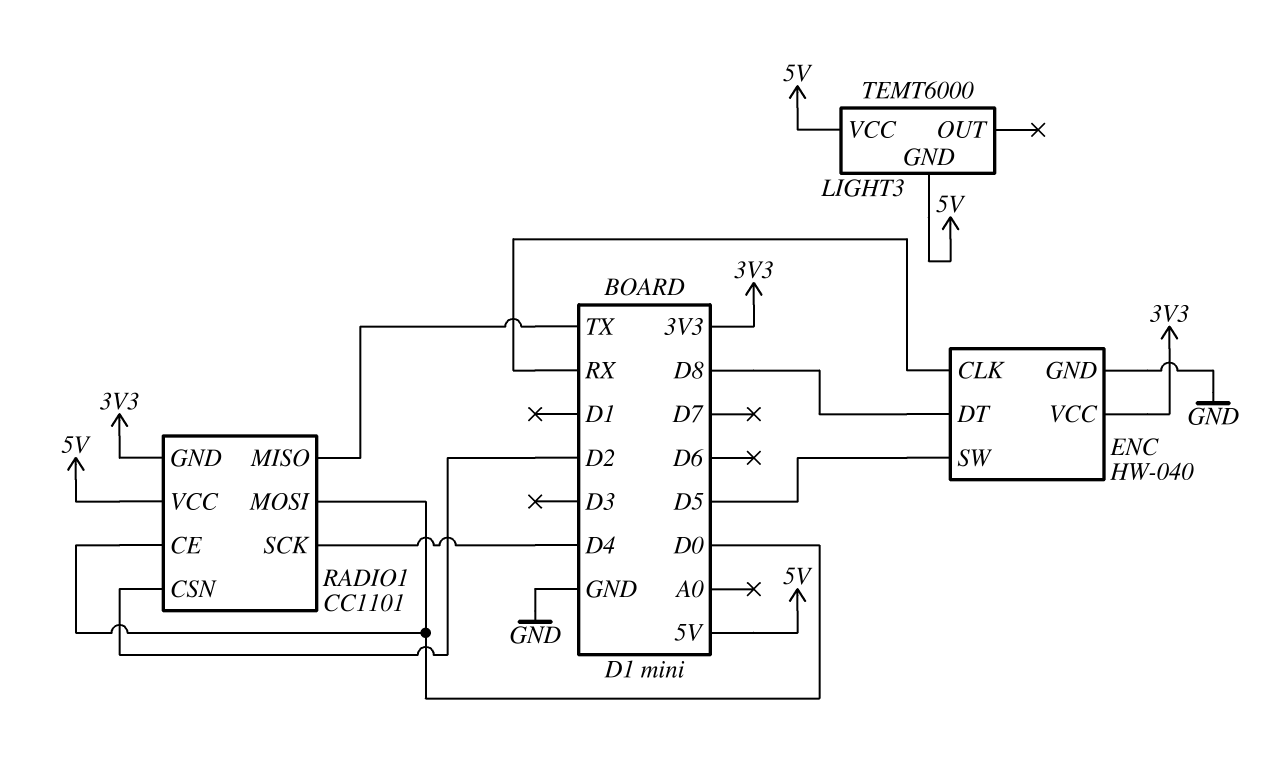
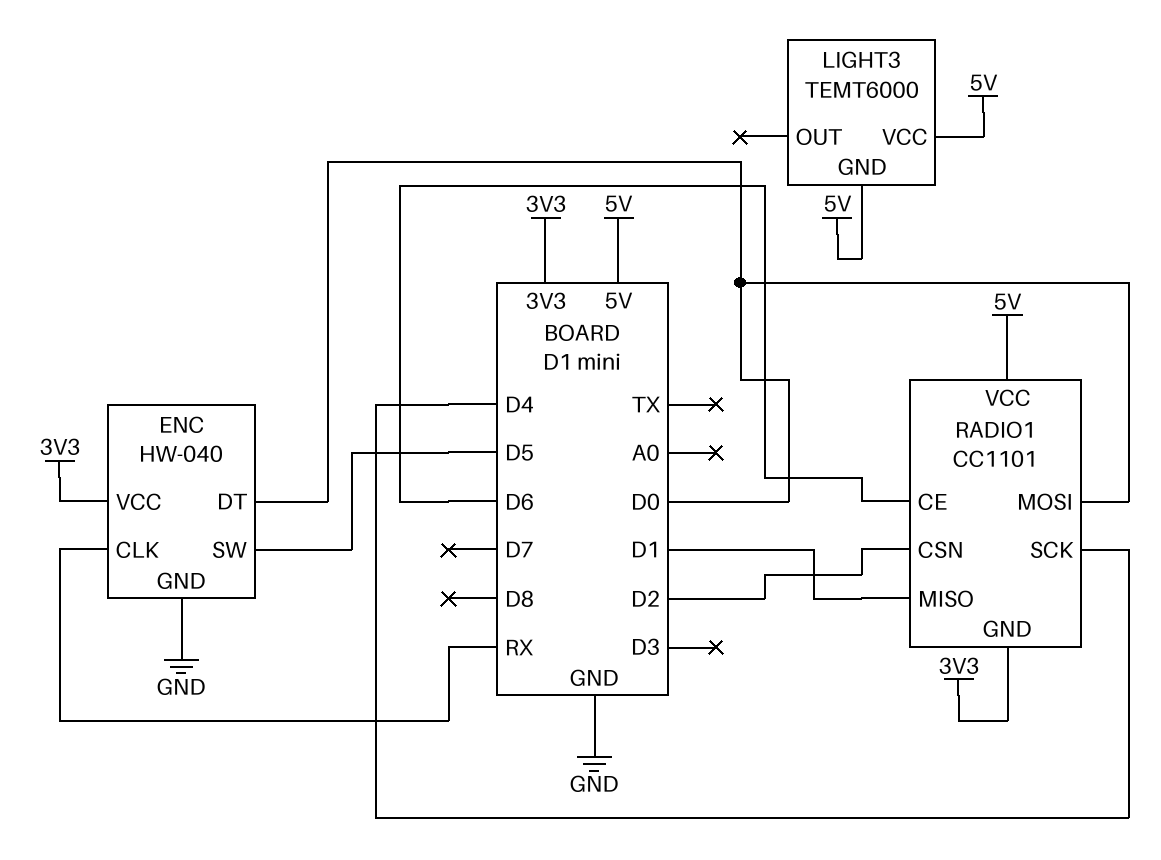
ENC pin DT: D8 -> D0
RADIO1 pin CE: D0 -> D6
RADIO1 pin MISO: TX -> D1

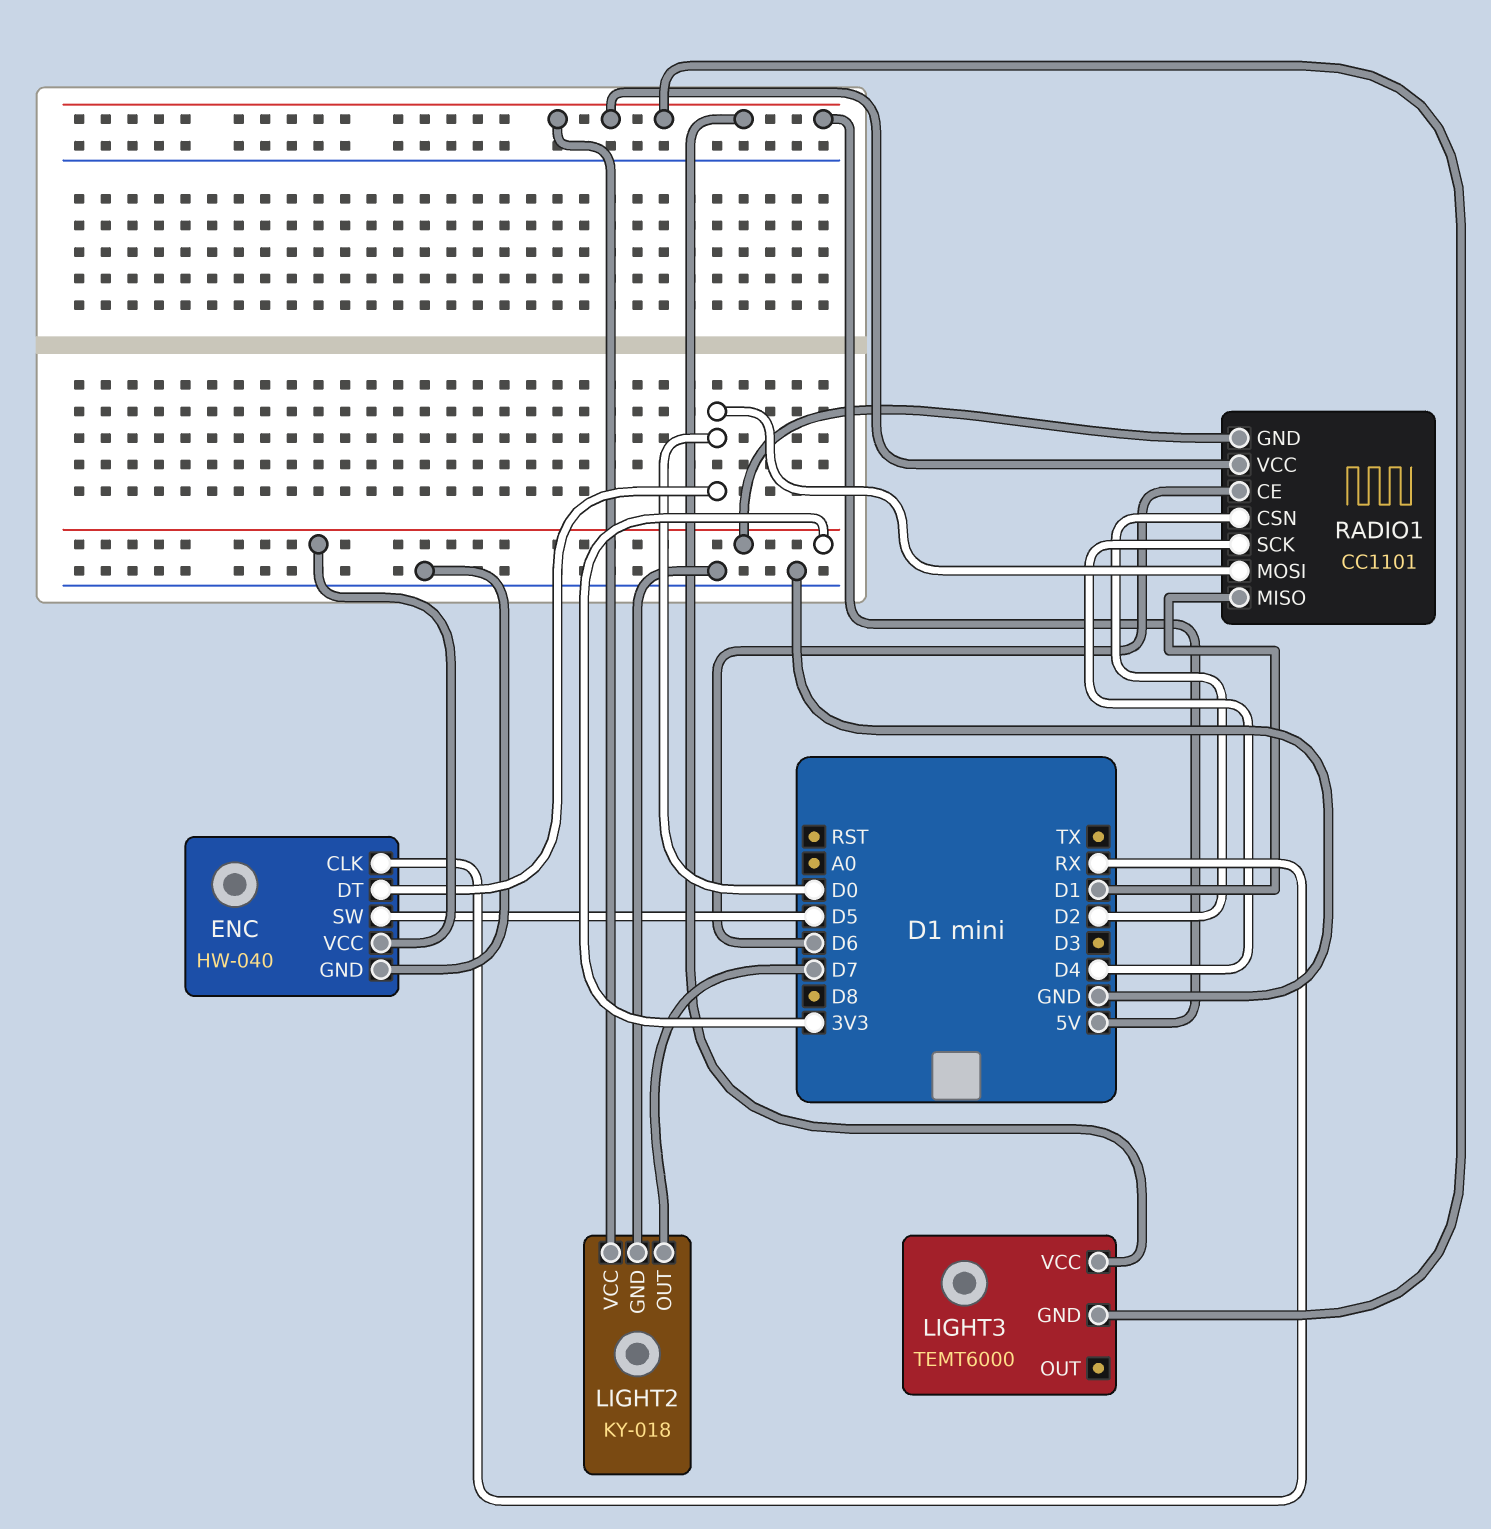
LIGHT2: none -> KY-018
LIGHT2 pin GND: none -> GND
LIGHT2 pin OUT: none -> D7
LIGHT2 pin VCC: none -> 5V

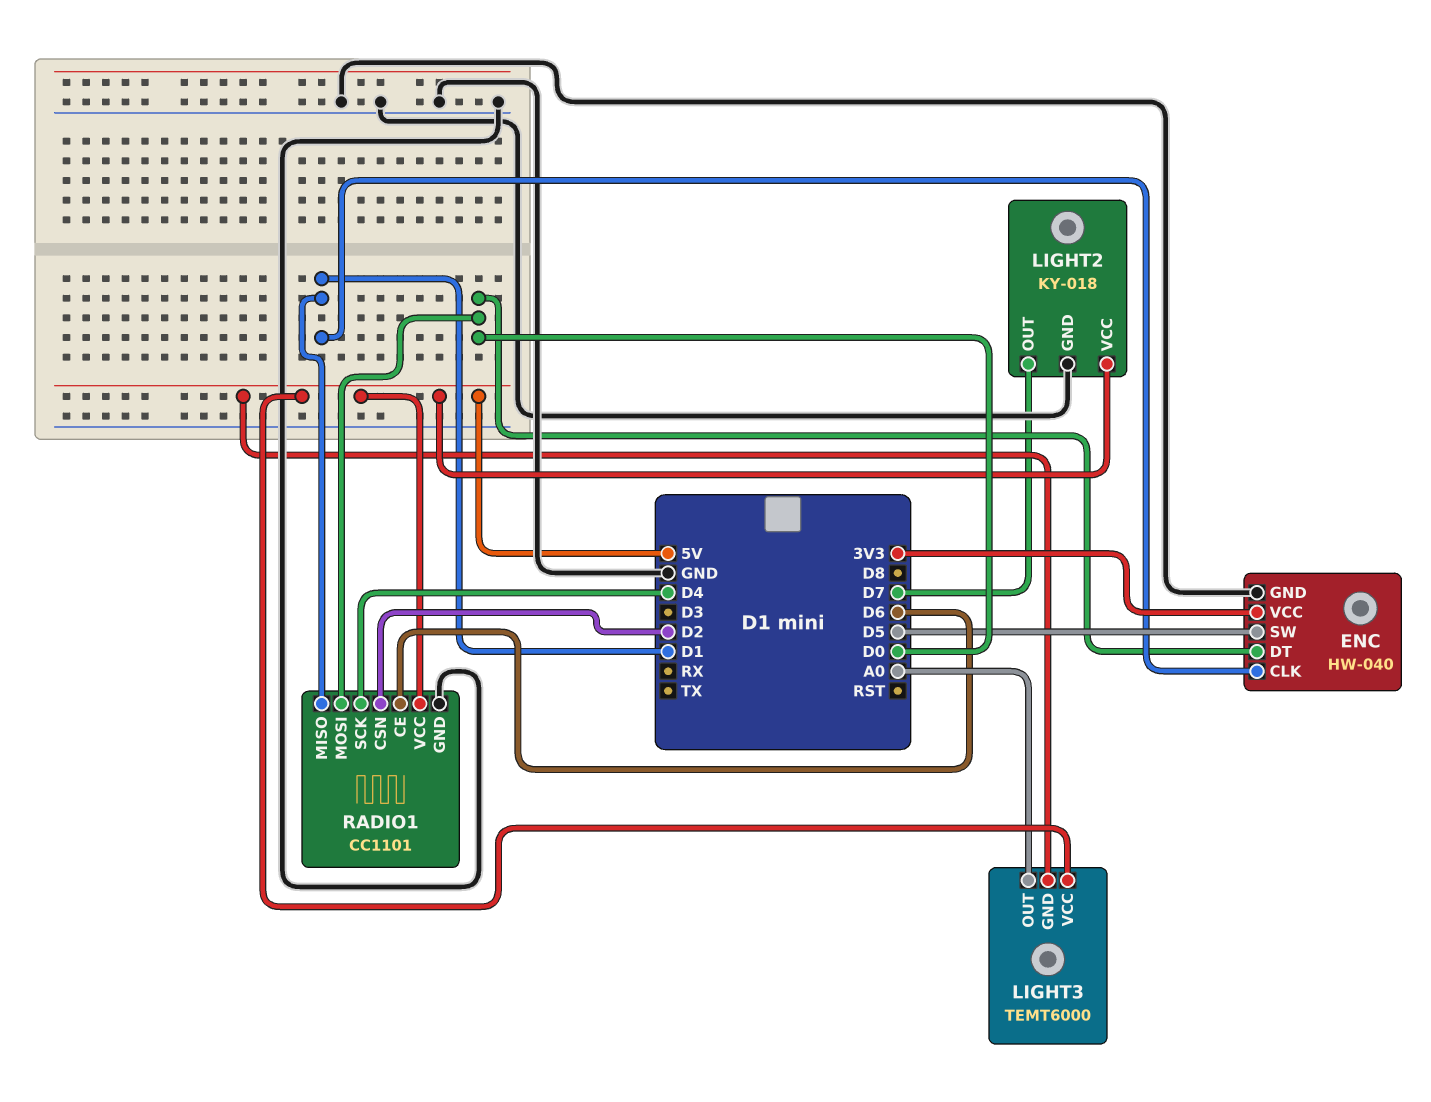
ENC pin CLK: RX -> D1
LIGHT3 pin OUT: none -> A0
RADIO1 pin GND: 3V3 -> GND

